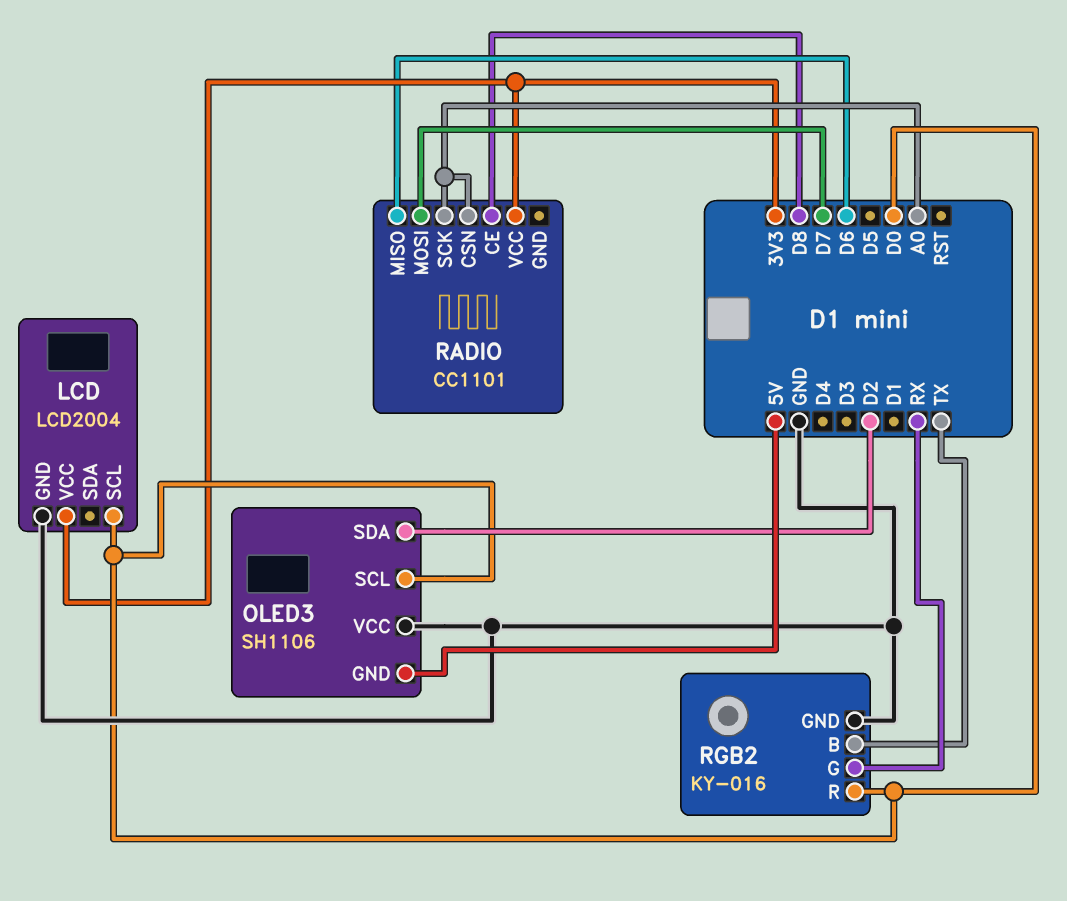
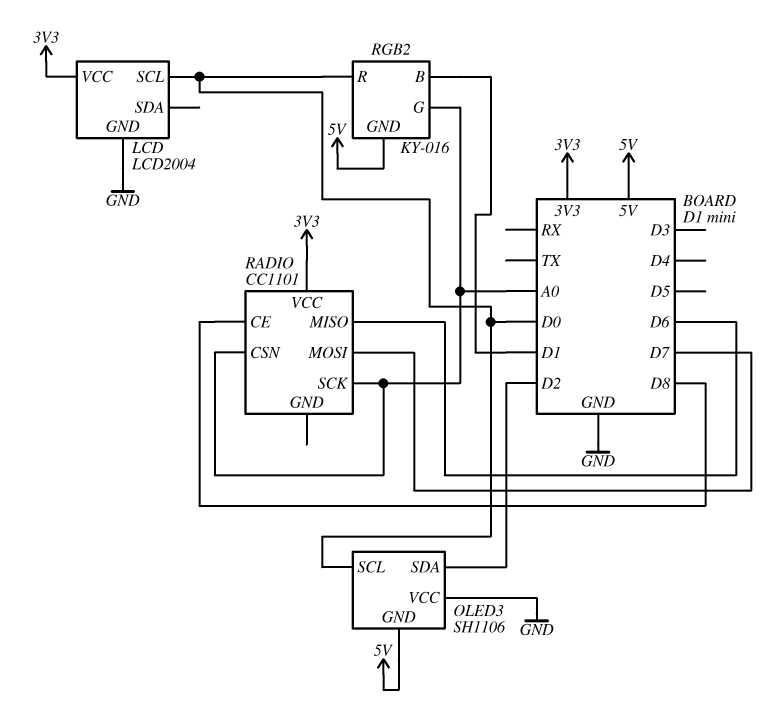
RGB2 pin B: TX -> D1
RGB2 pin G: RX -> A0
RGB2 pin GND: GND -> 5V

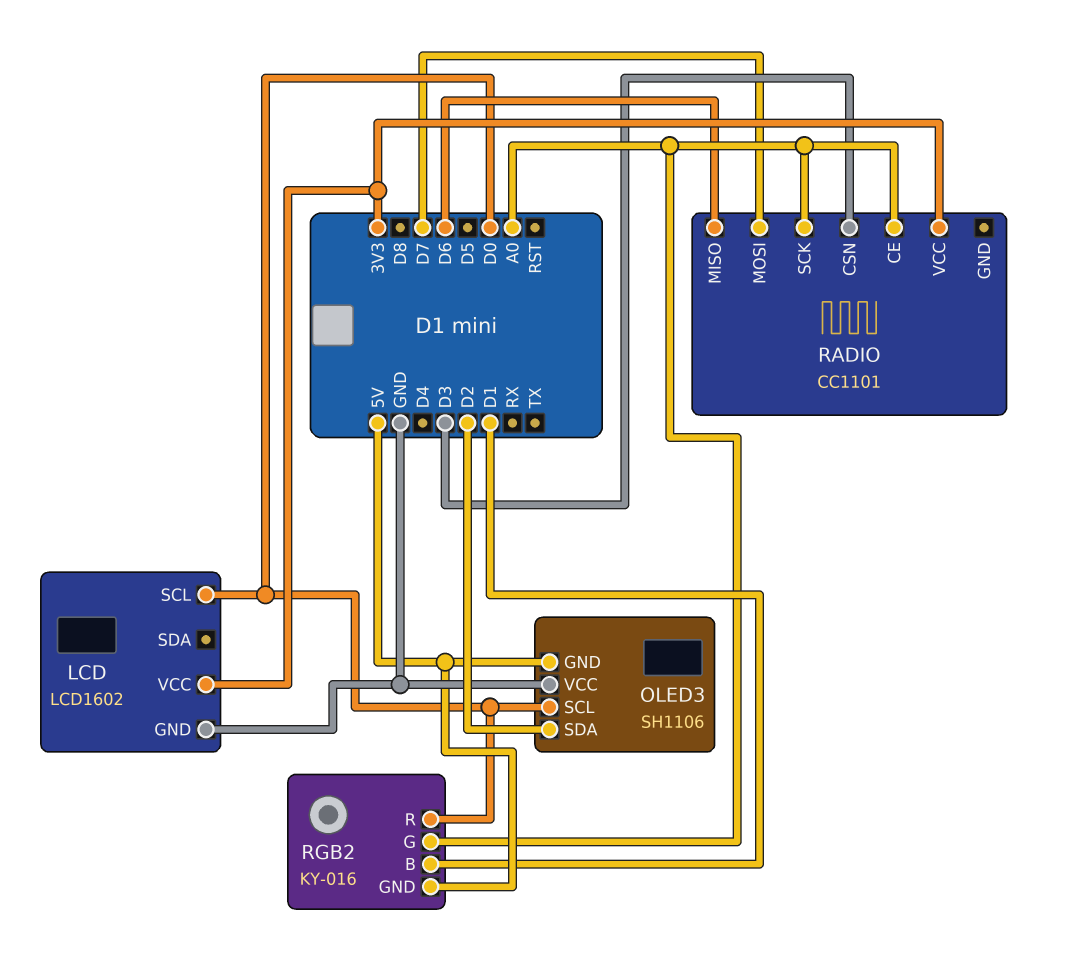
LCD: LCD2004 -> LCD1602
RADIO pin CE: D8 -> A0
RADIO pin CSN: A0 -> D3

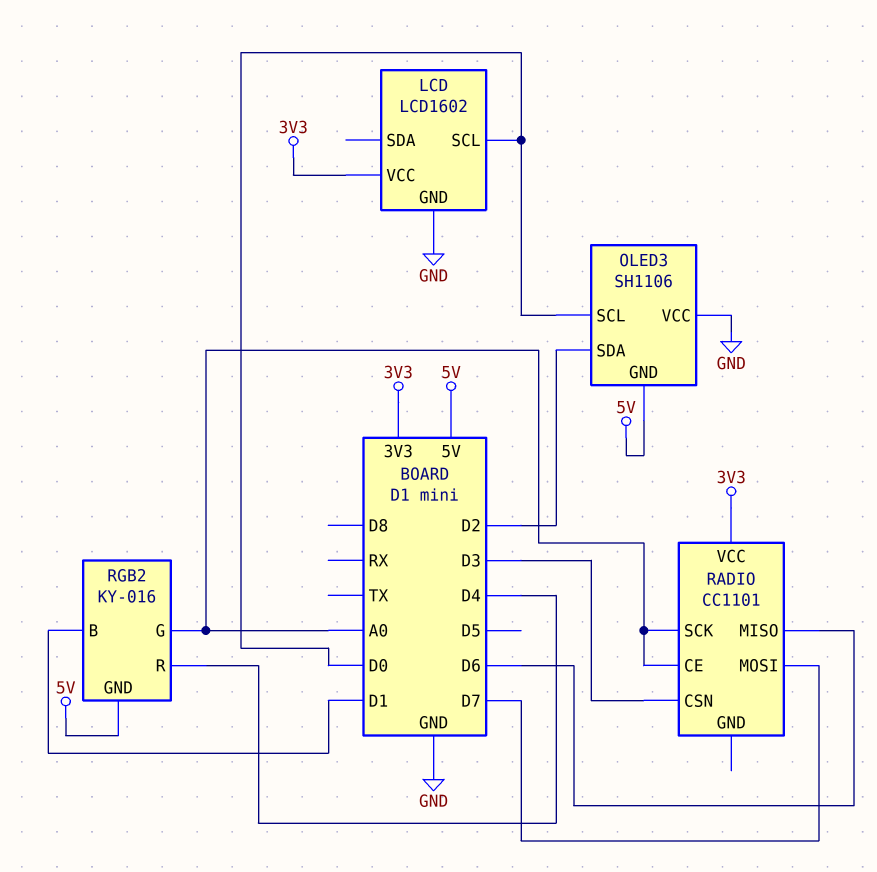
RGB2 pin R: D0 -> D4

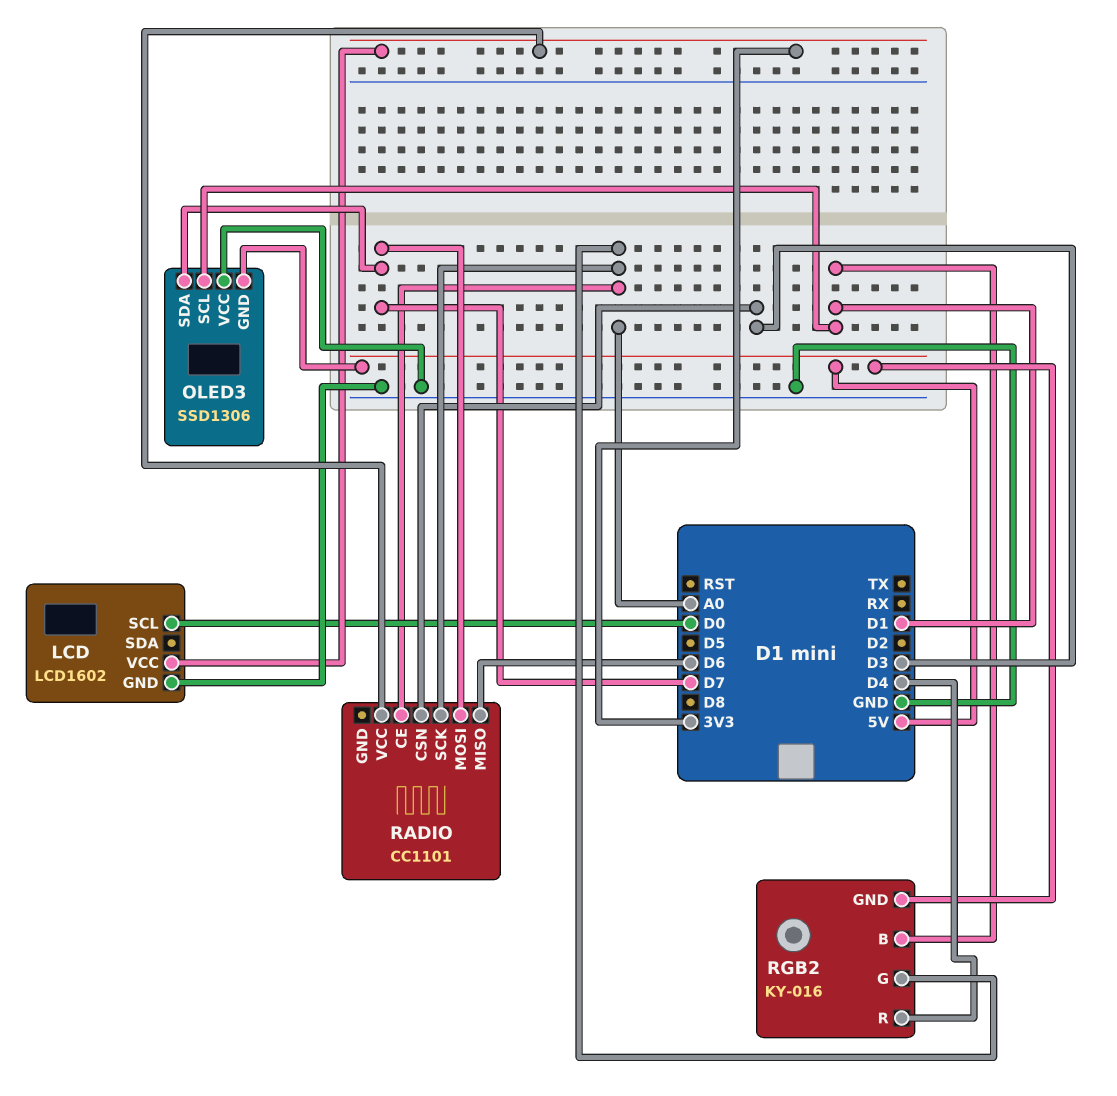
OLED3: SH1106 -> SSD1306
OLED3 pin SCL: D0 -> D1
OLED3 pin SDA: D2 -> D7

